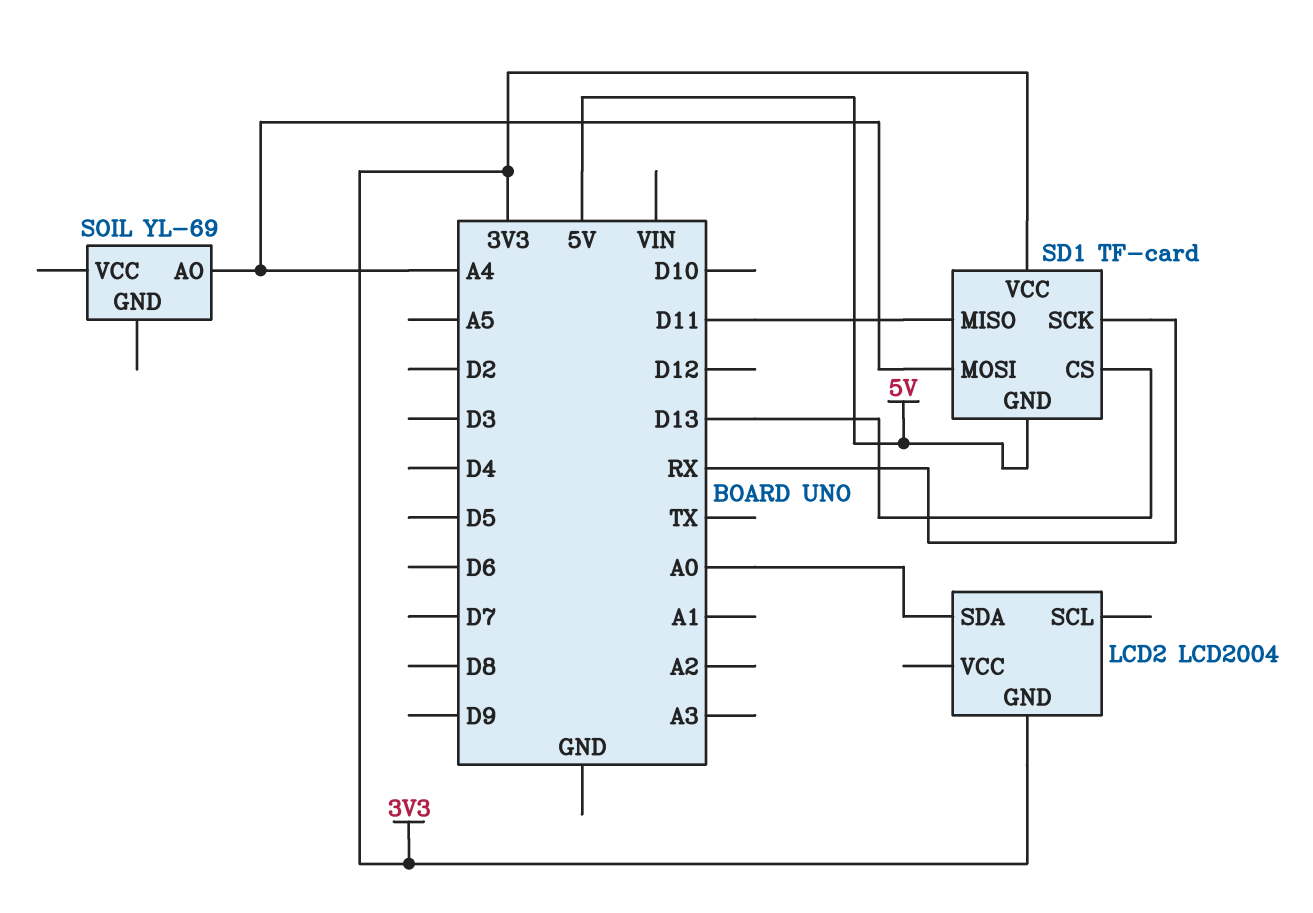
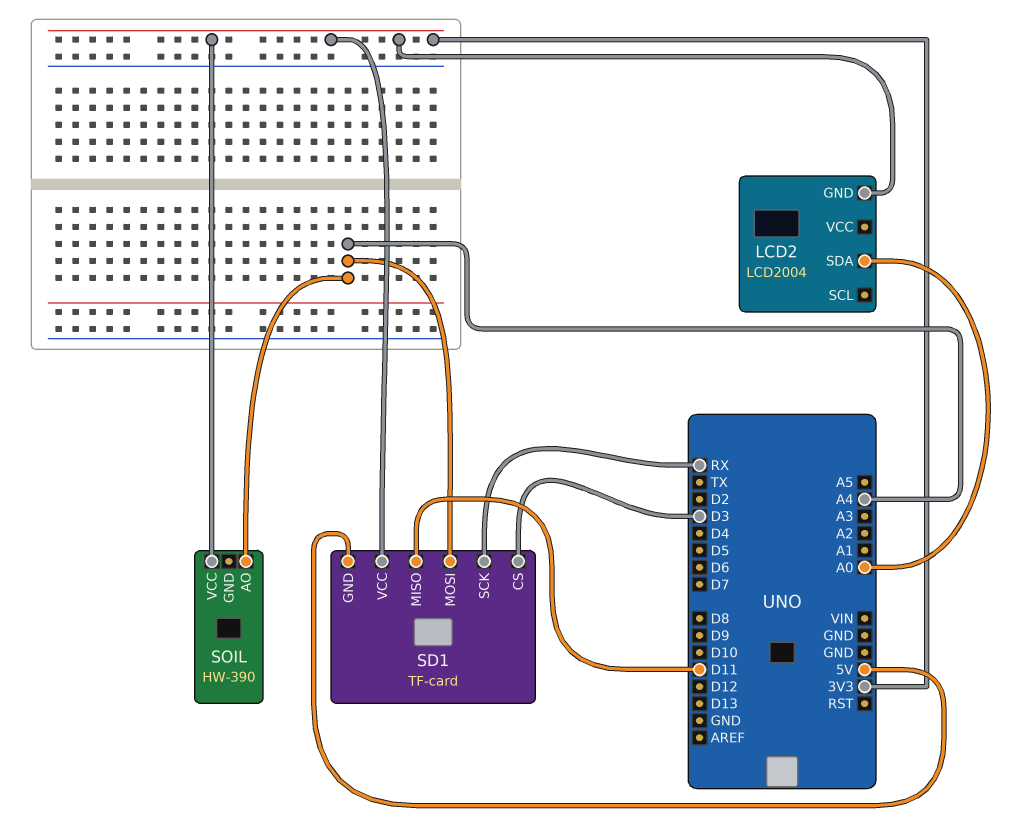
SD1 pin CS: D13 -> D3
SOIL: YL-69 -> HW-390
SOIL pin VCC: none -> 3V3

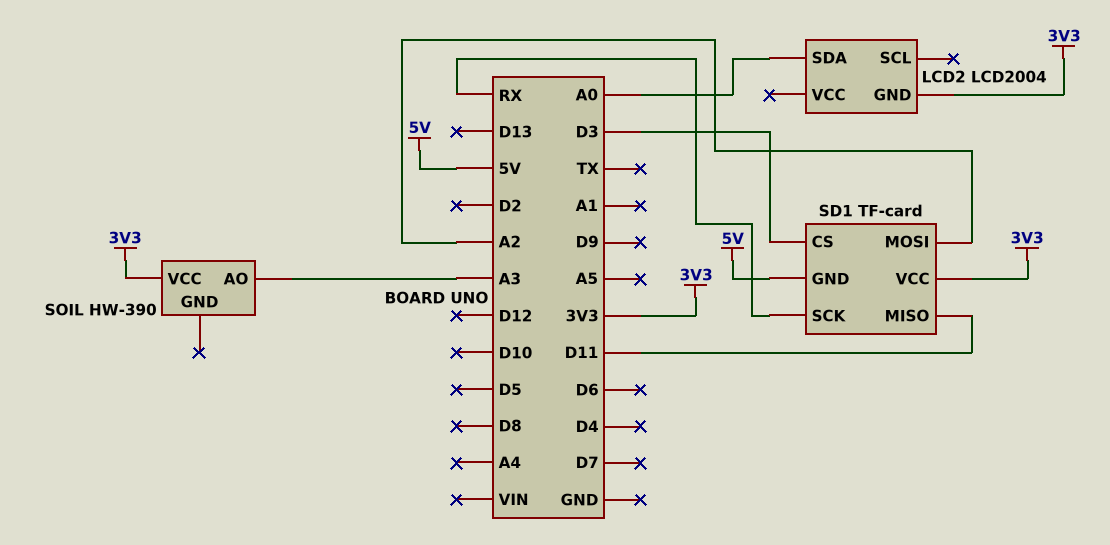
SD1 pin MOSI: A4 -> A2
SOIL pin AO: A4 -> A3

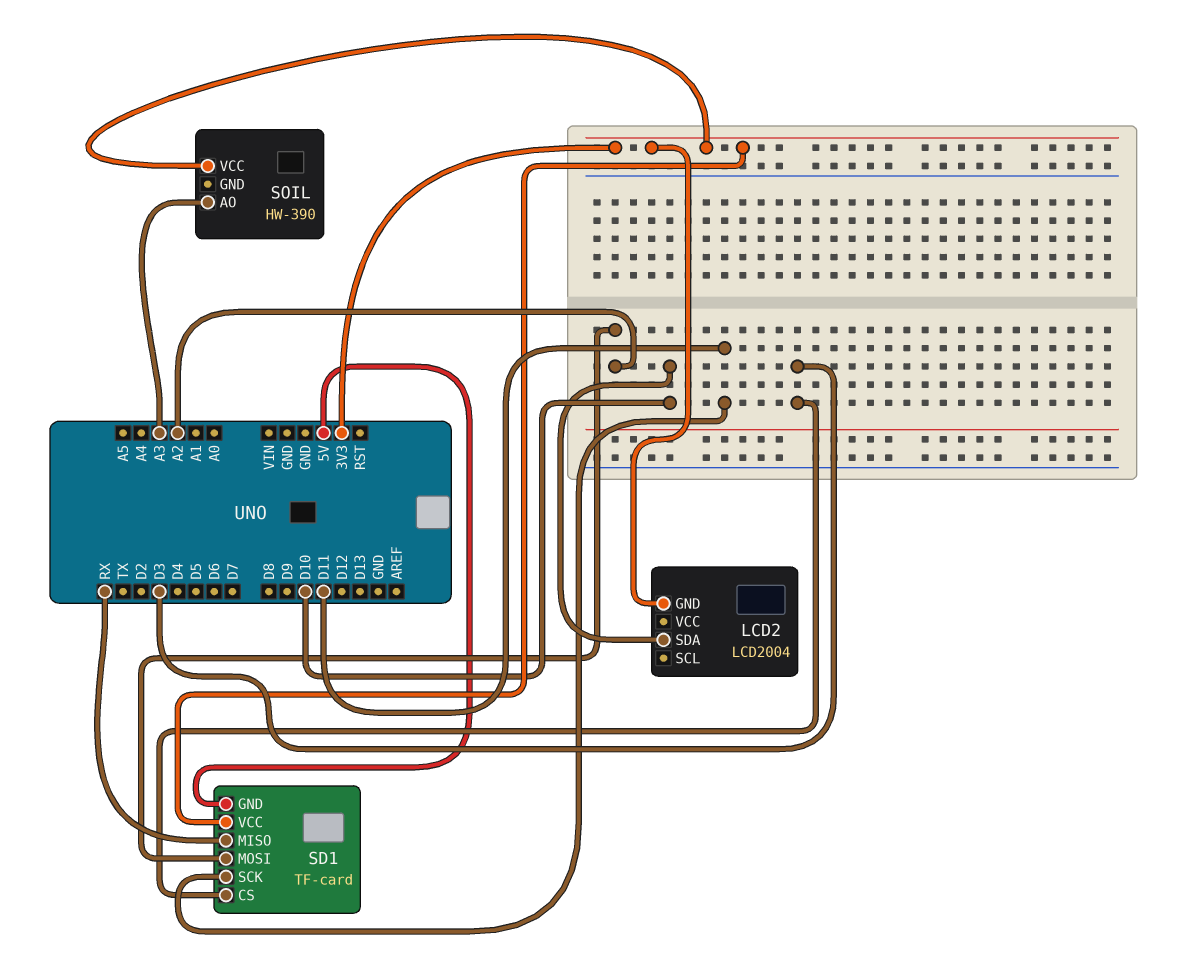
LCD2 pin SDA: A0 -> D10
SD1 pin MISO: D11 -> RX
SD1 pin SCK: RX -> D11

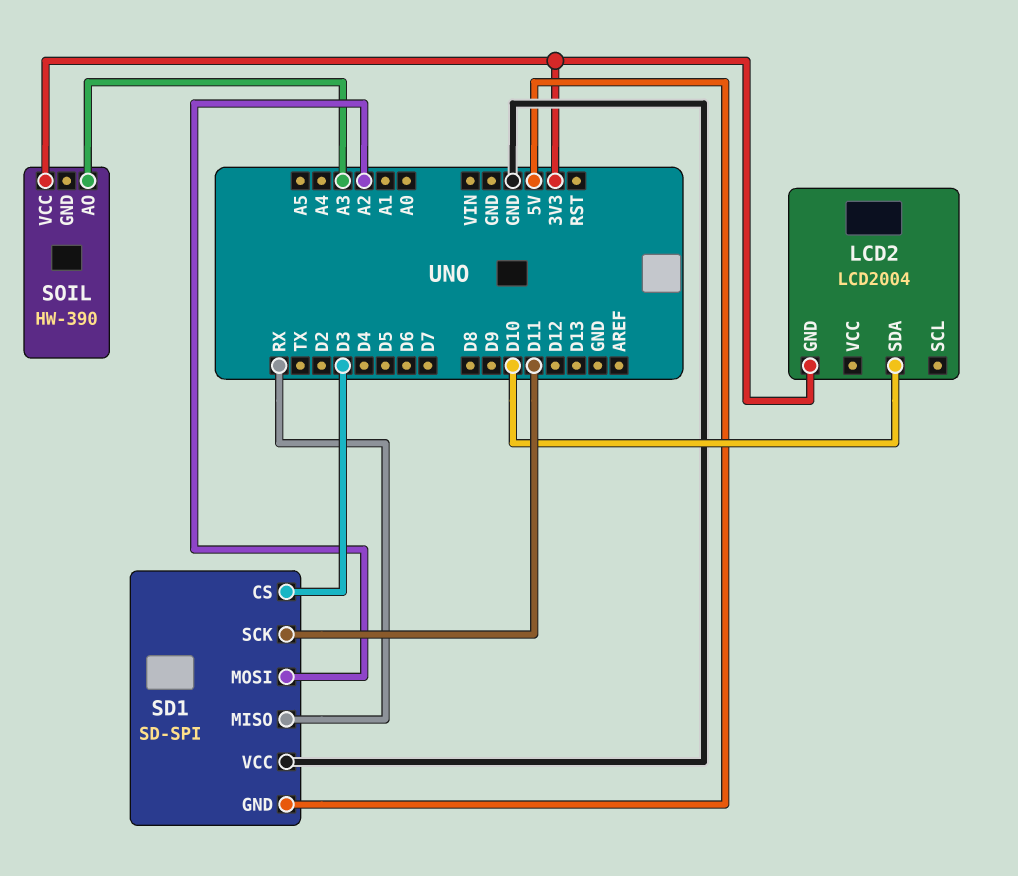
SD1: TF-card -> SD-SPI
SD1 pin VCC: 3V3 -> GND

